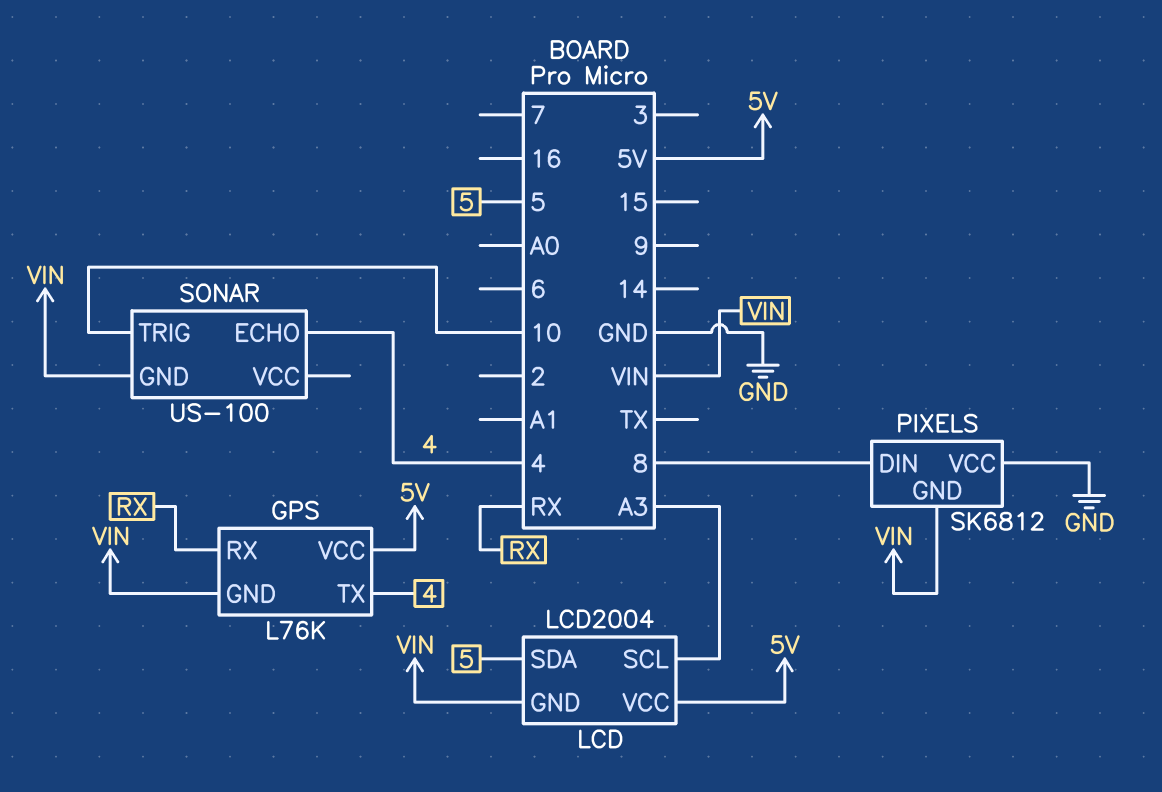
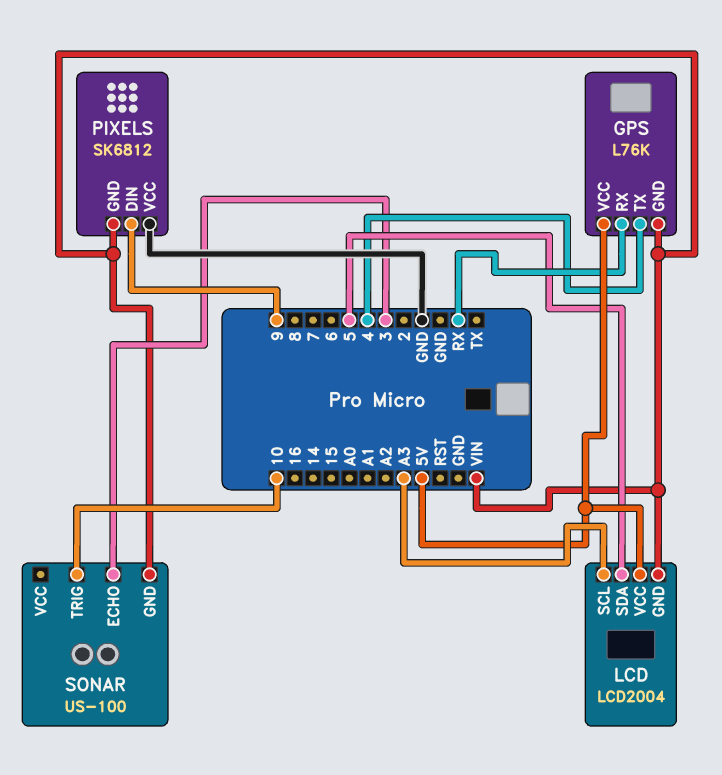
PIXELS pin DIN: 8 -> 9
SONAR pin ECHO: 4 -> 3

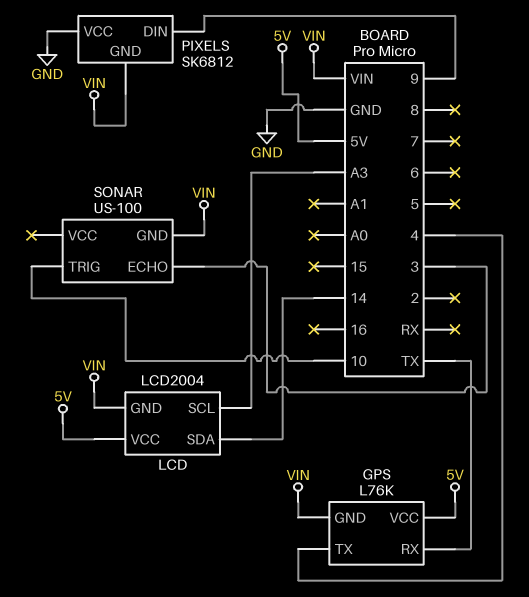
GPS pin RX: RX -> TX
LCD pin SDA: 5 -> 14

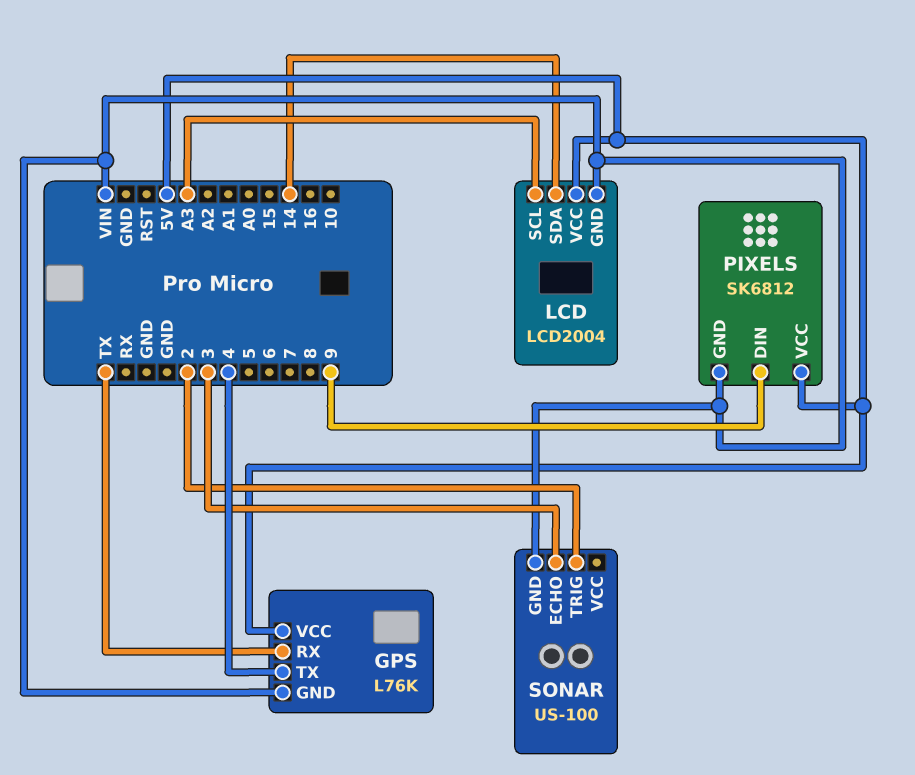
PIXELS pin VCC: GND -> 5V
SONAR pin TRIG: 10 -> 2

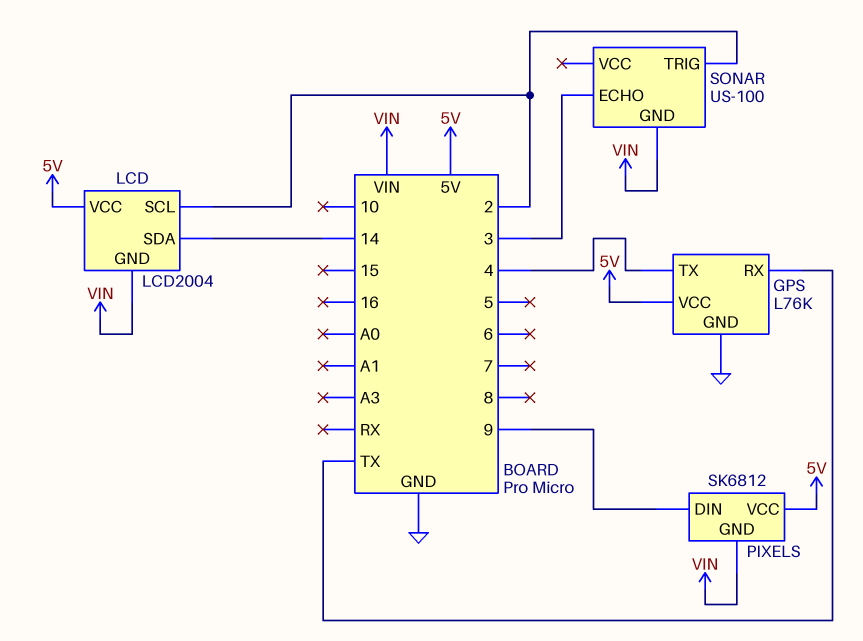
GPS pin GND: VIN -> GND
LCD pin SCL: A3 -> 2

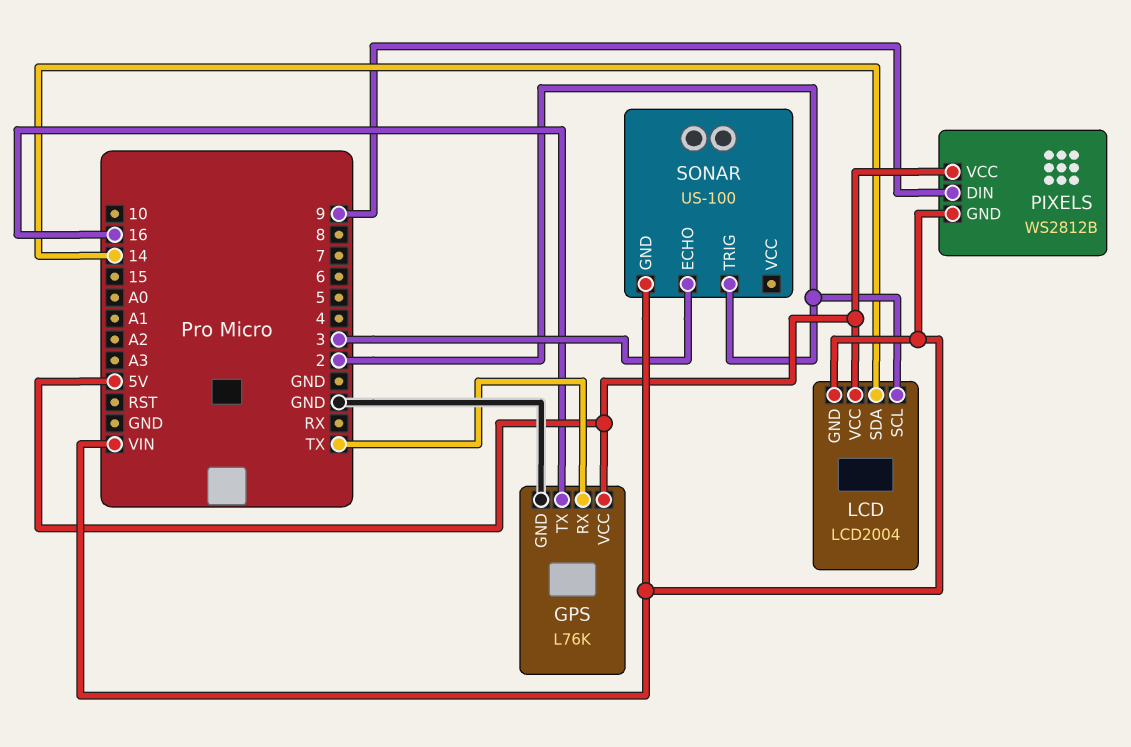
GPS pin TX: 4 -> 16
PIXELS: SK6812 -> WS2812B

